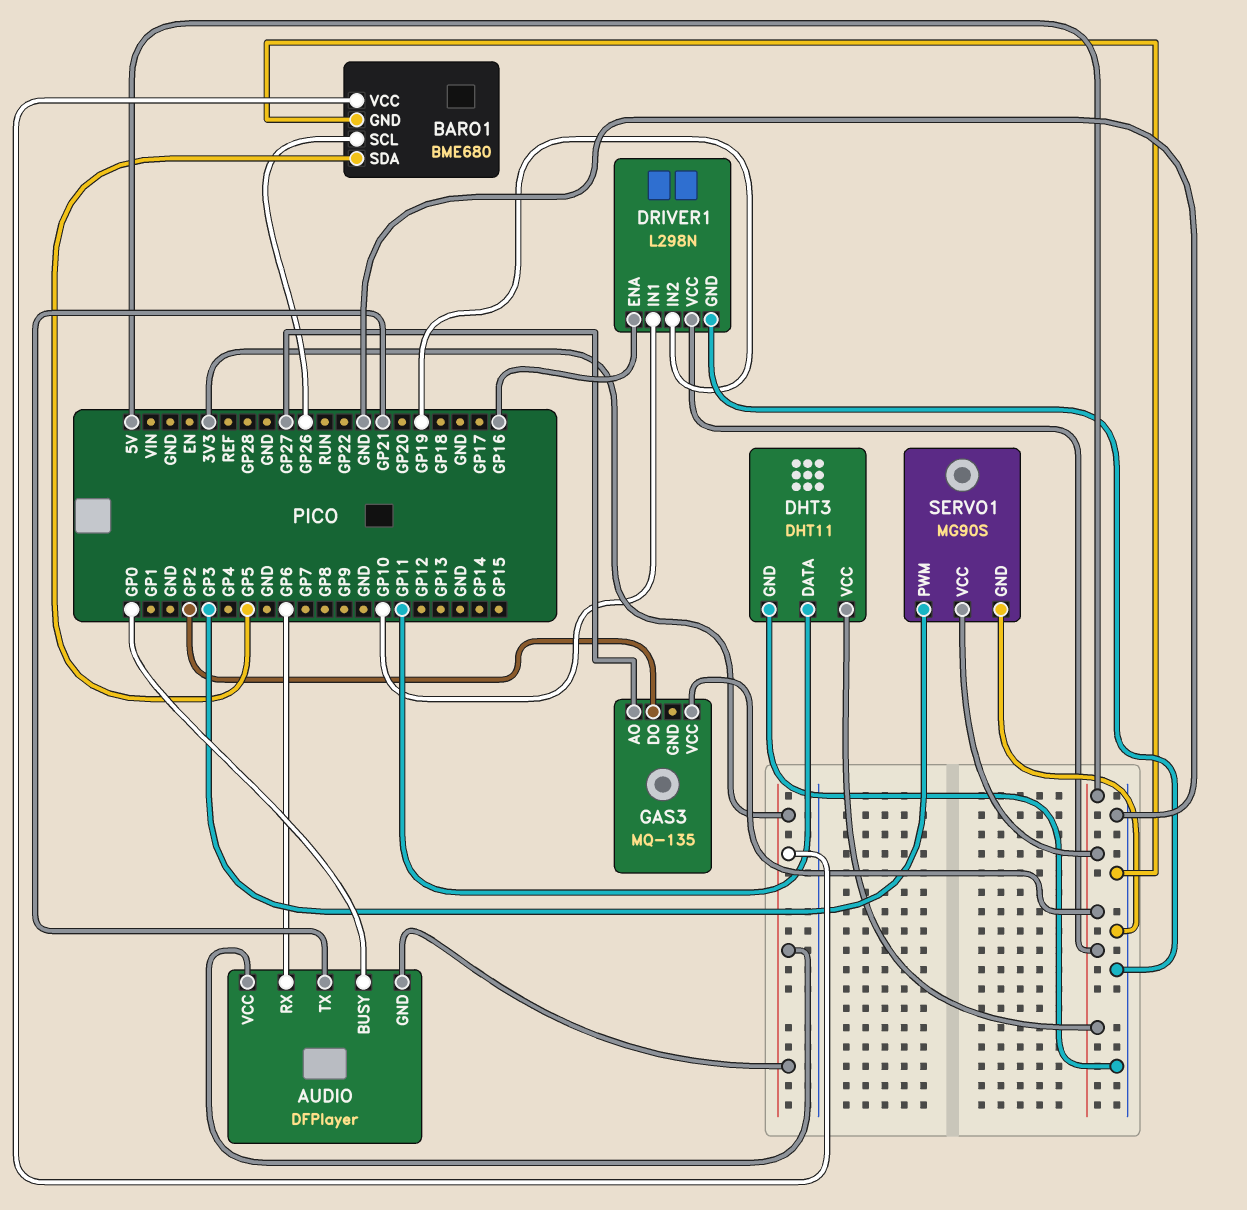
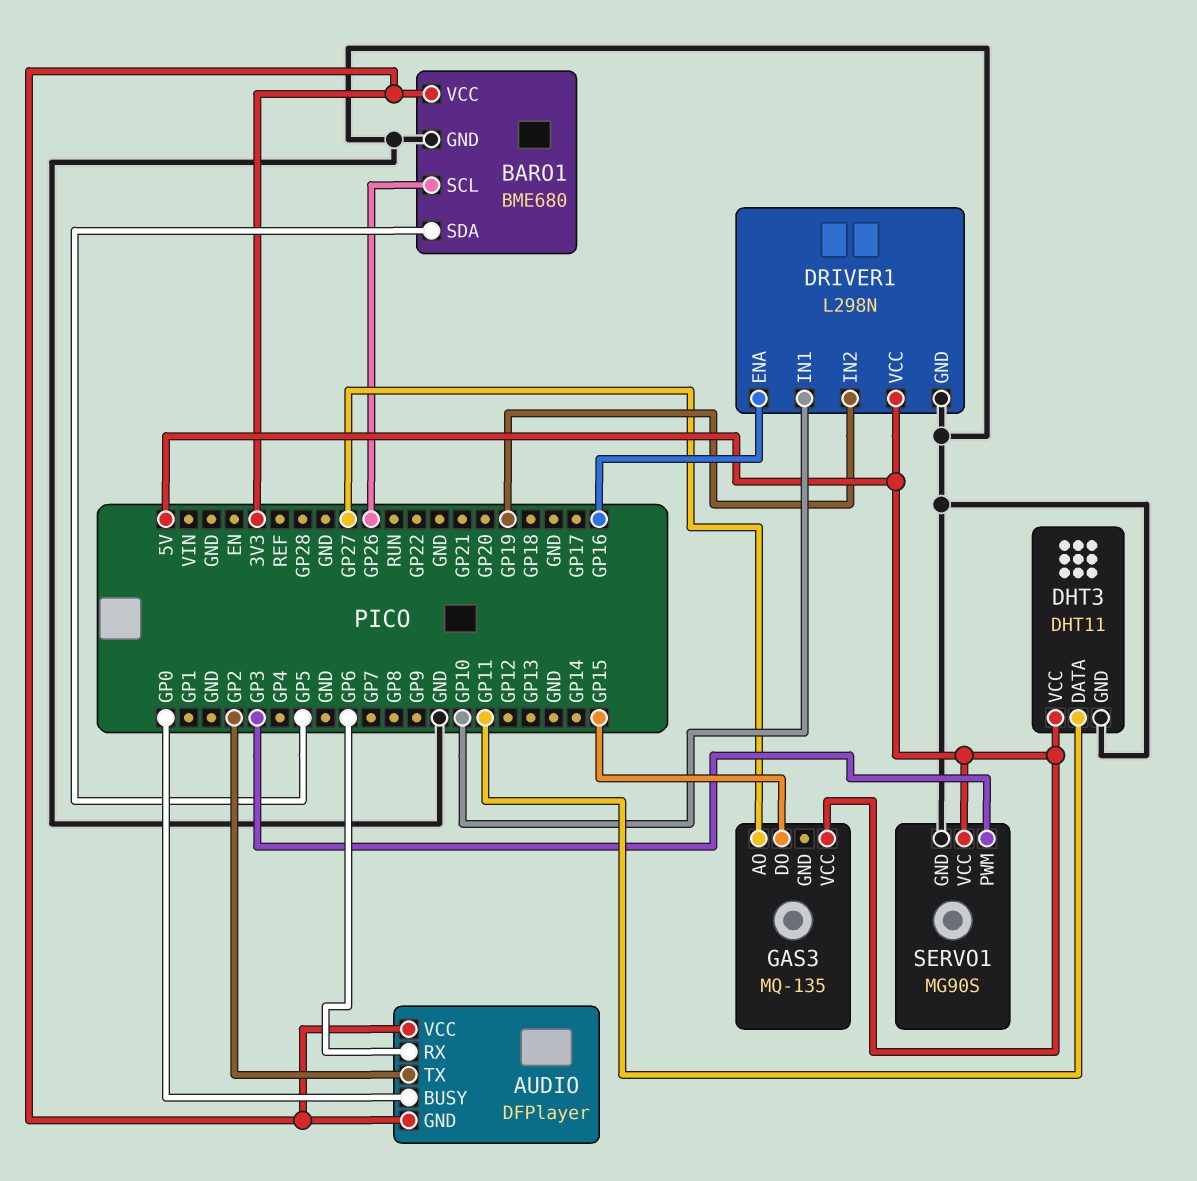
AUDIO pin TX: GP21 -> GP2
GAS3 pin DO: GP2 -> GP15

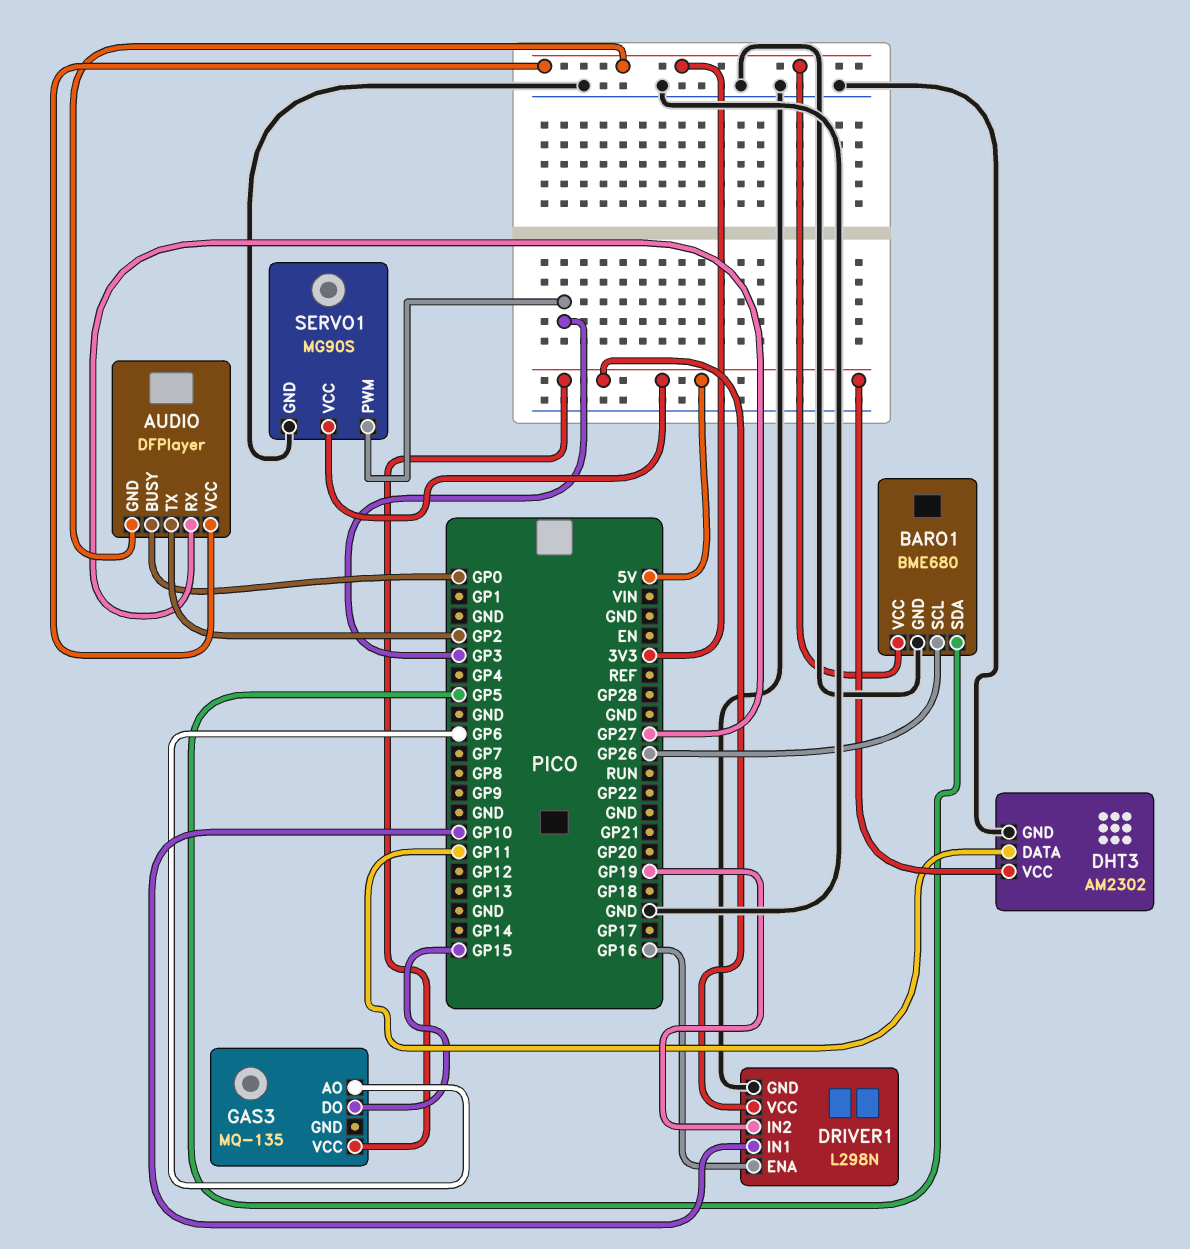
AUDIO pin RX: GP6 -> GP27
DHT3: DHT11 -> AM2302
GAS3 pin AO: GP27 -> GP6

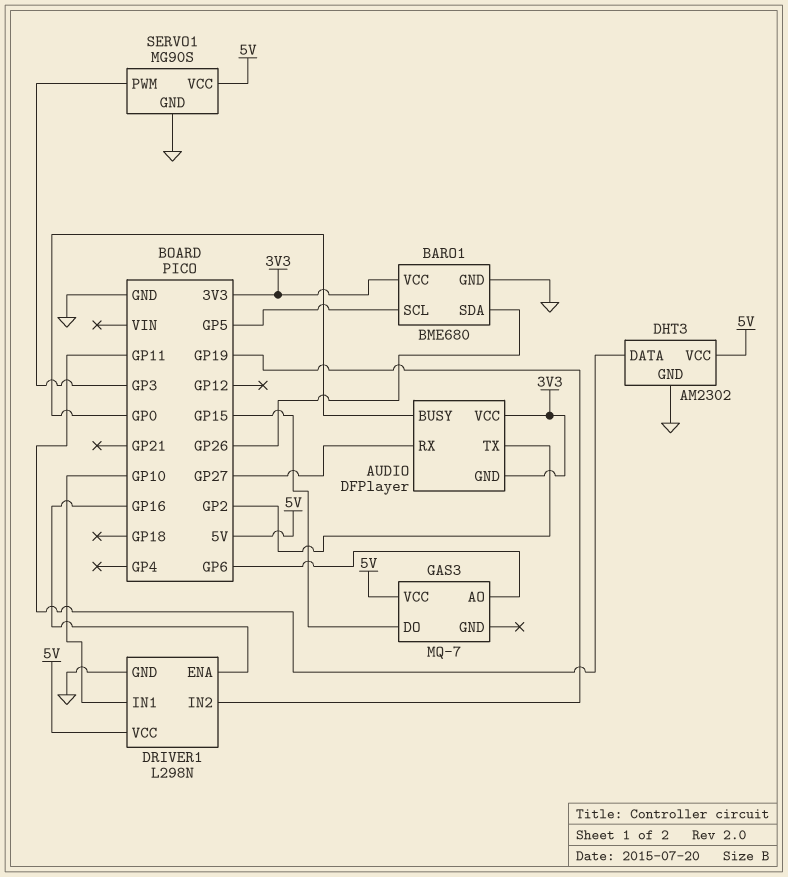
BARO1 pin SCL: GP26 -> GP5
BARO1 pin SDA: GP5 -> GP26
GAS3: MQ-135 -> MQ-7

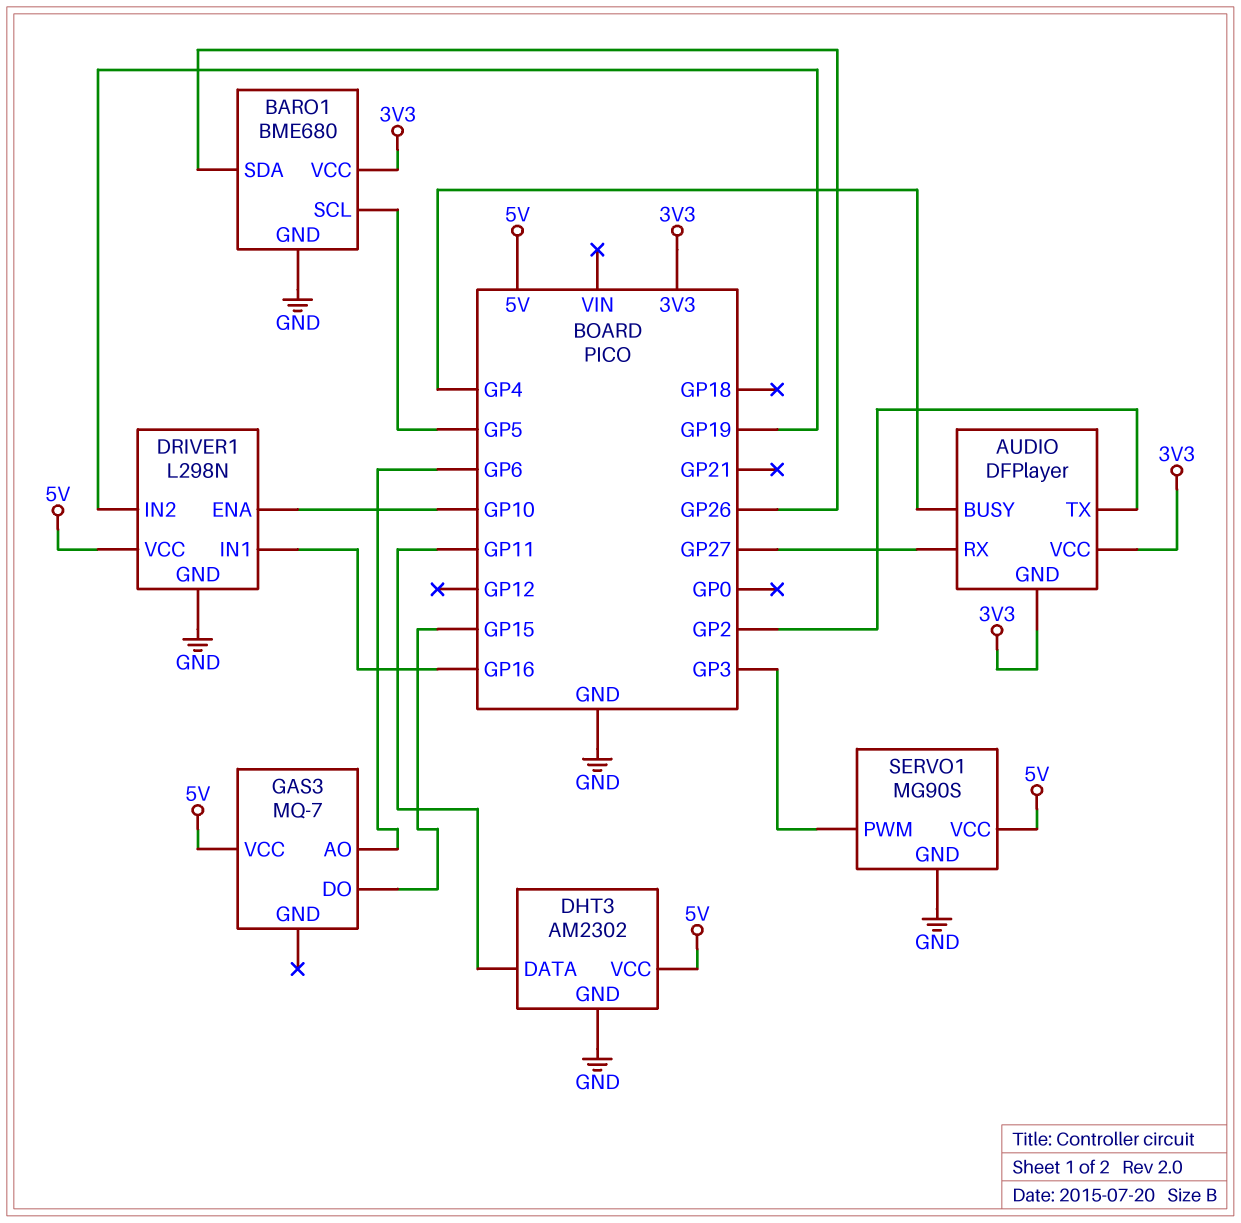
AUDIO pin BUSY: GP0 -> GP4
DRIVER1 pin ENA: GP16 -> GP10
DRIVER1 pin IN1: GP10 -> GP16

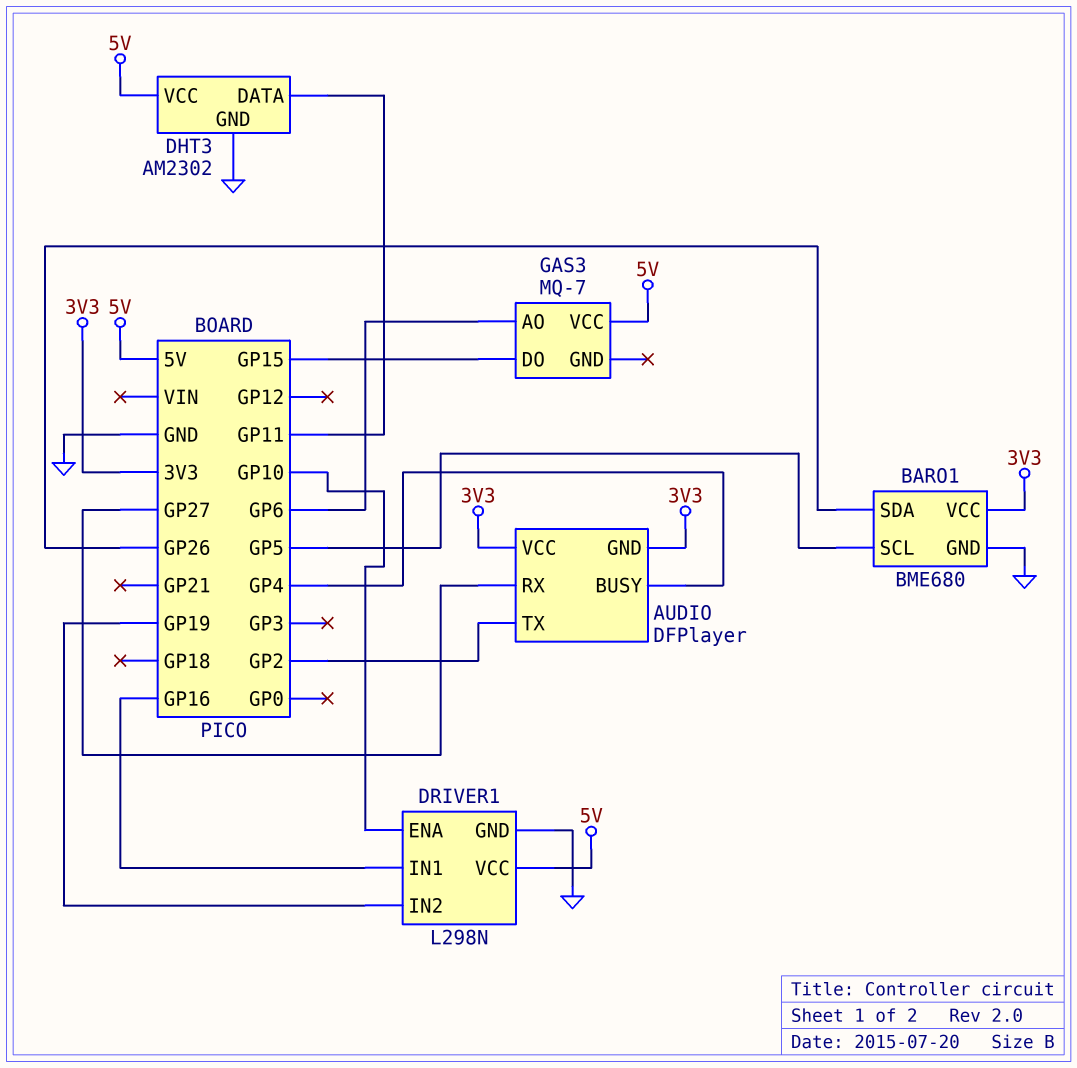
SERVO1: MG90S -> none
SERVO1 pin GND: GND -> none
SERVO1 pin PWM: GP3 -> none
SERVO1 pin VCC: 5V -> none

